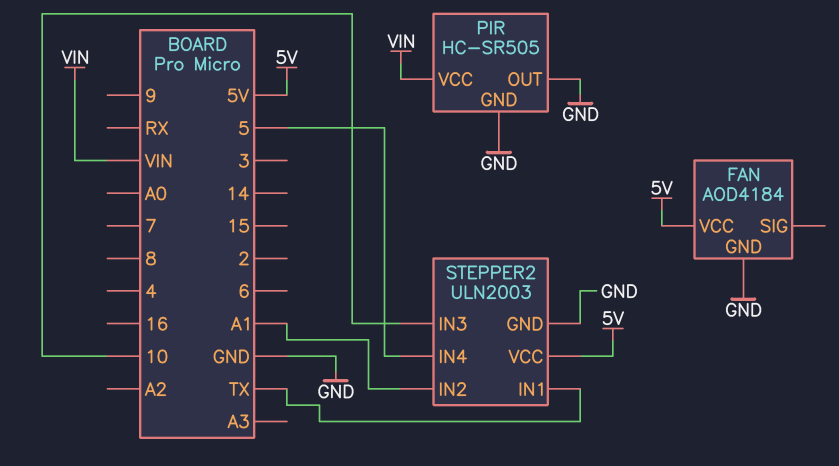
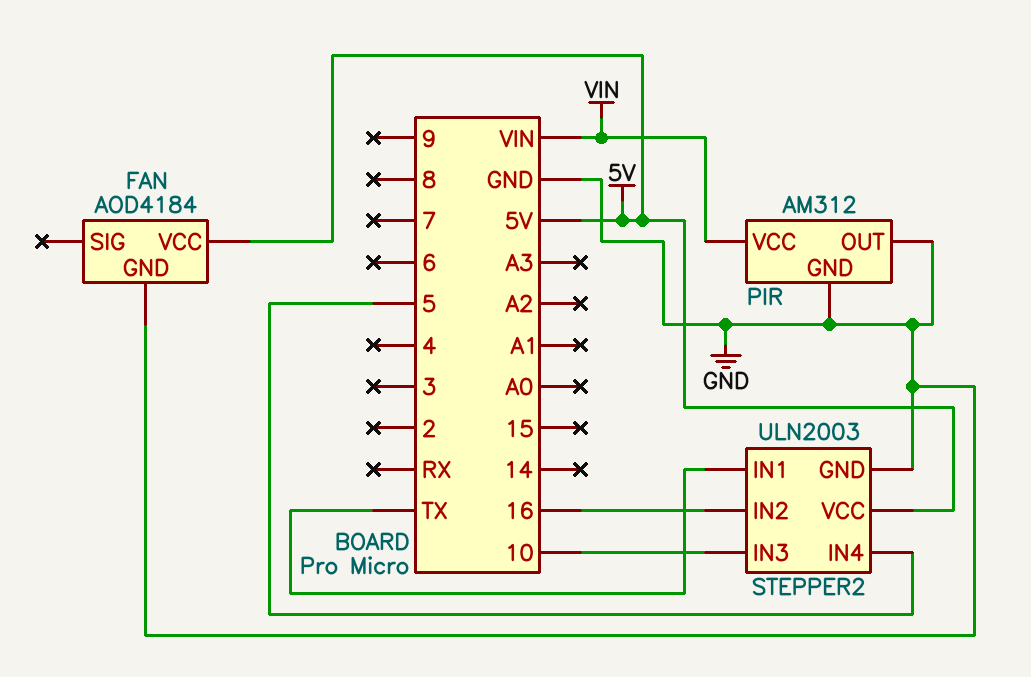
PIR: HC-SR505 -> AM312
STEPPER2 pin IN2: A1 -> 16

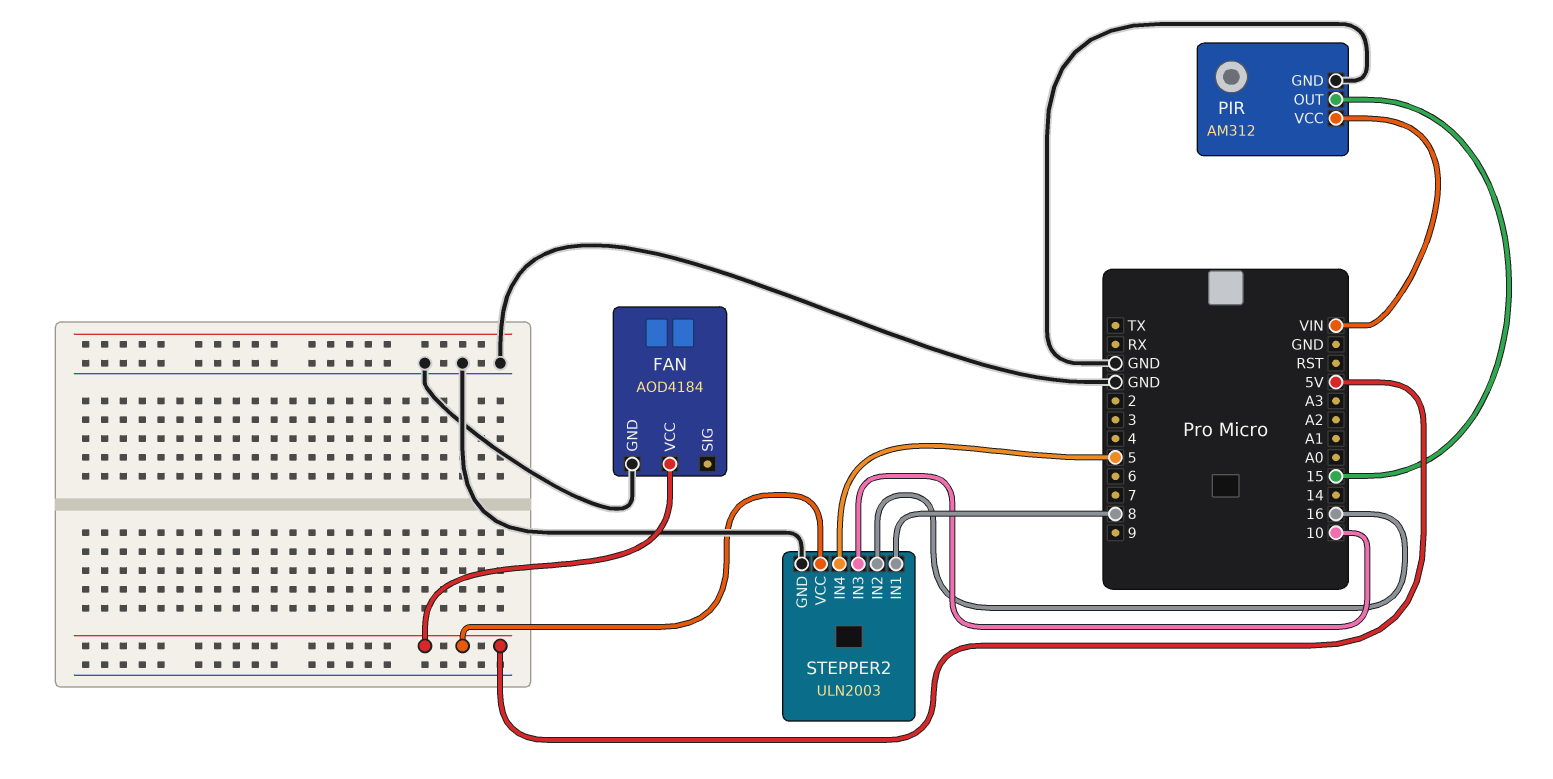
PIR pin OUT: GND -> 15
STEPPER2 pin IN1: TX -> 8

